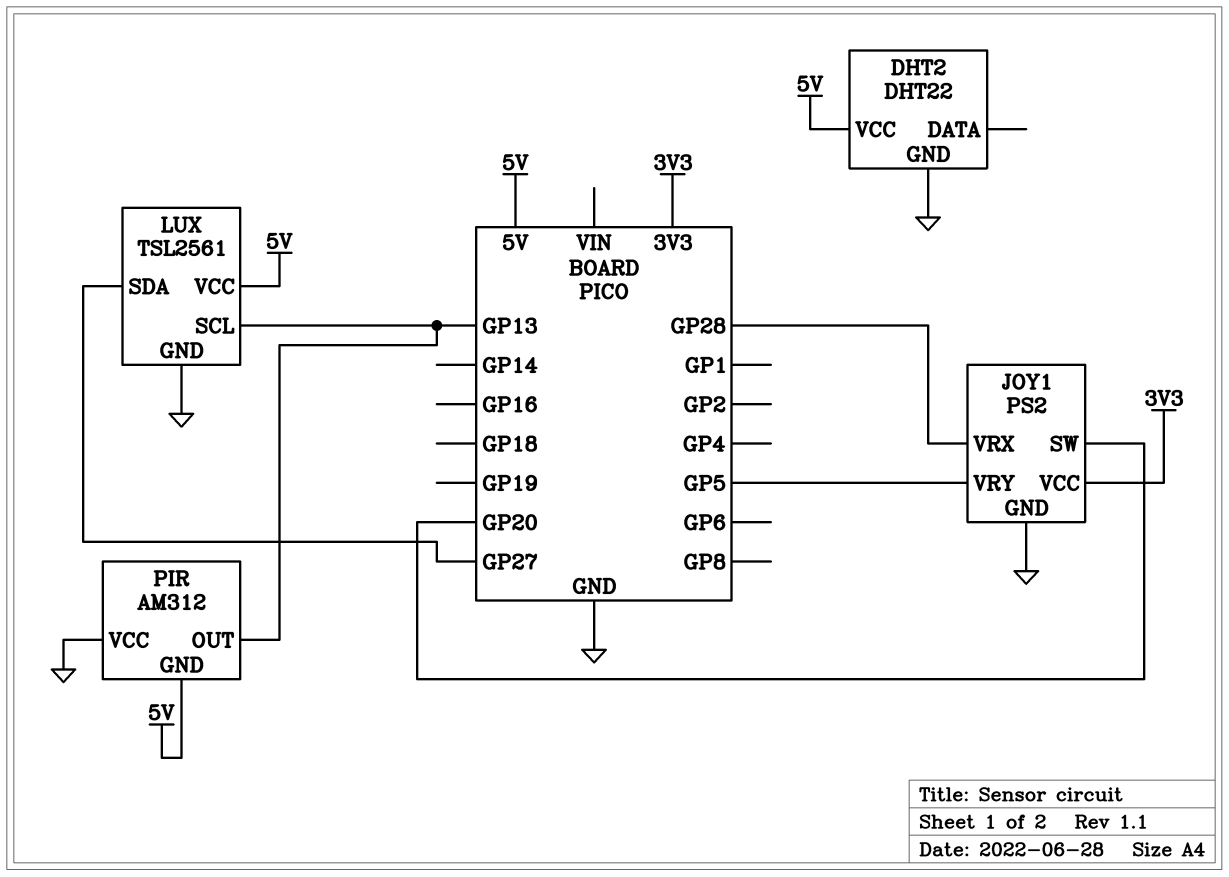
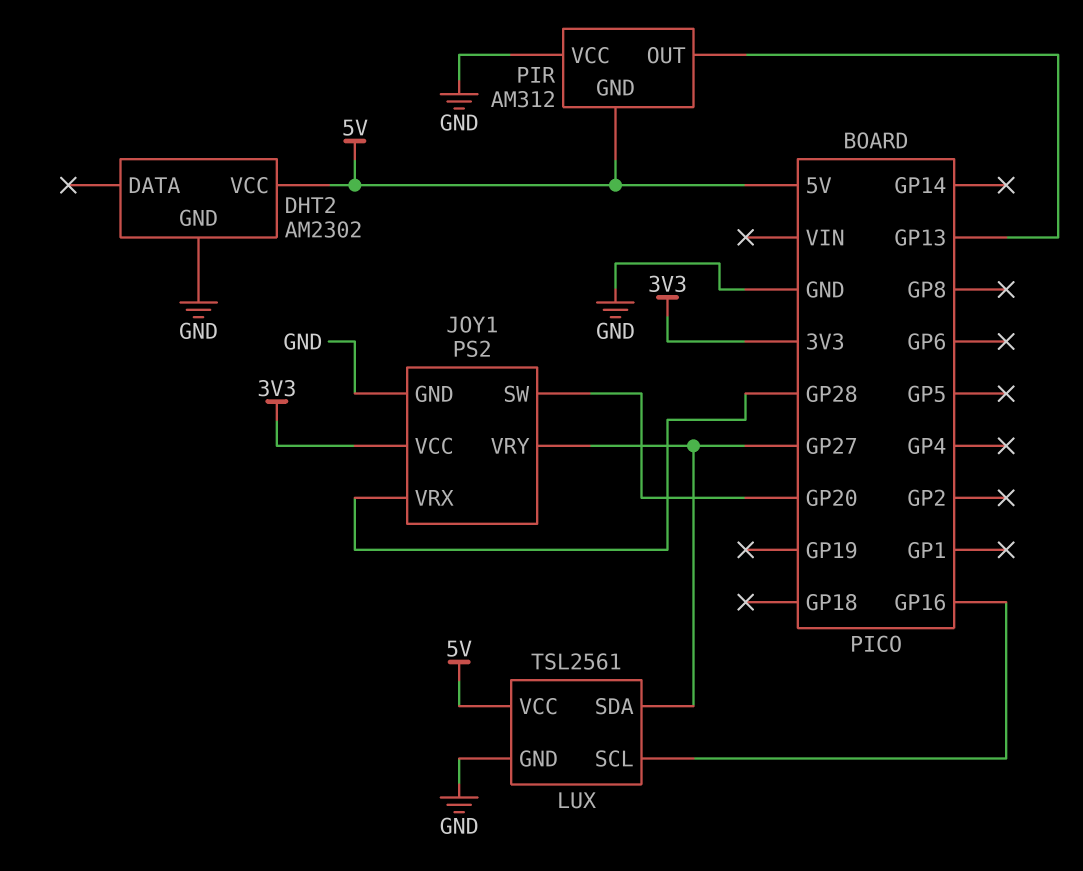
DHT2: DHT22 -> AM2302
JOY1 pin VRY: GP5 -> GP27
LUX pin SCL: GP13 -> GP16

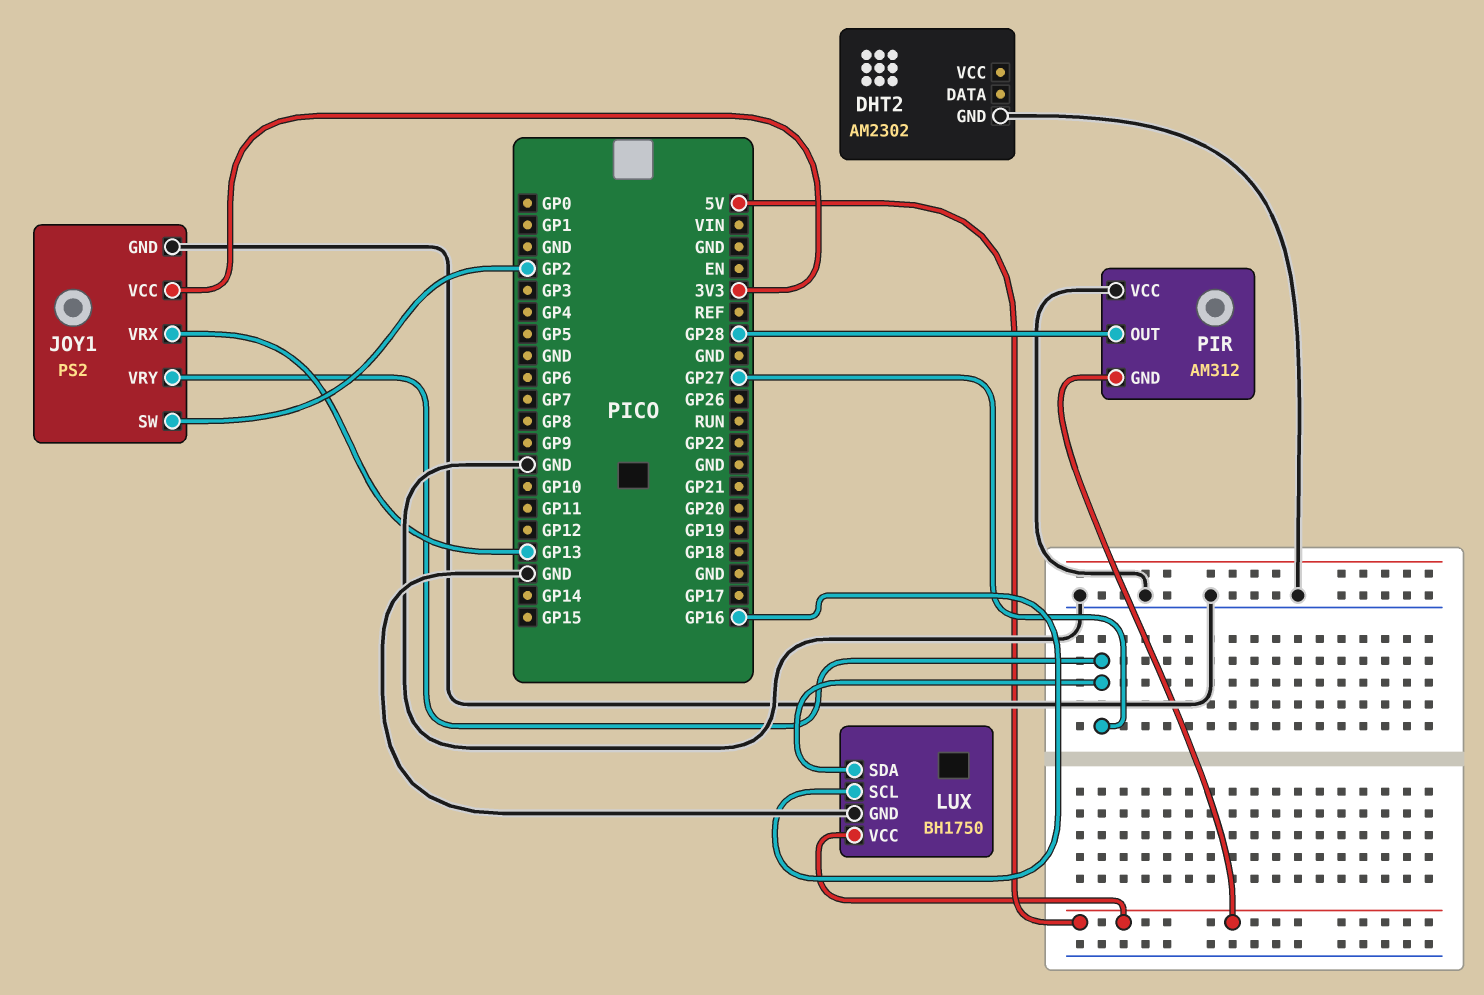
DHT2 pin VCC: 5V -> none
JOY1 pin SW: GP20 -> GP2
JOY1 pin VRX: GP28 -> GP13
LUX: TSL2561 -> BH1750
PIR pin OUT: GP13 -> GP28

